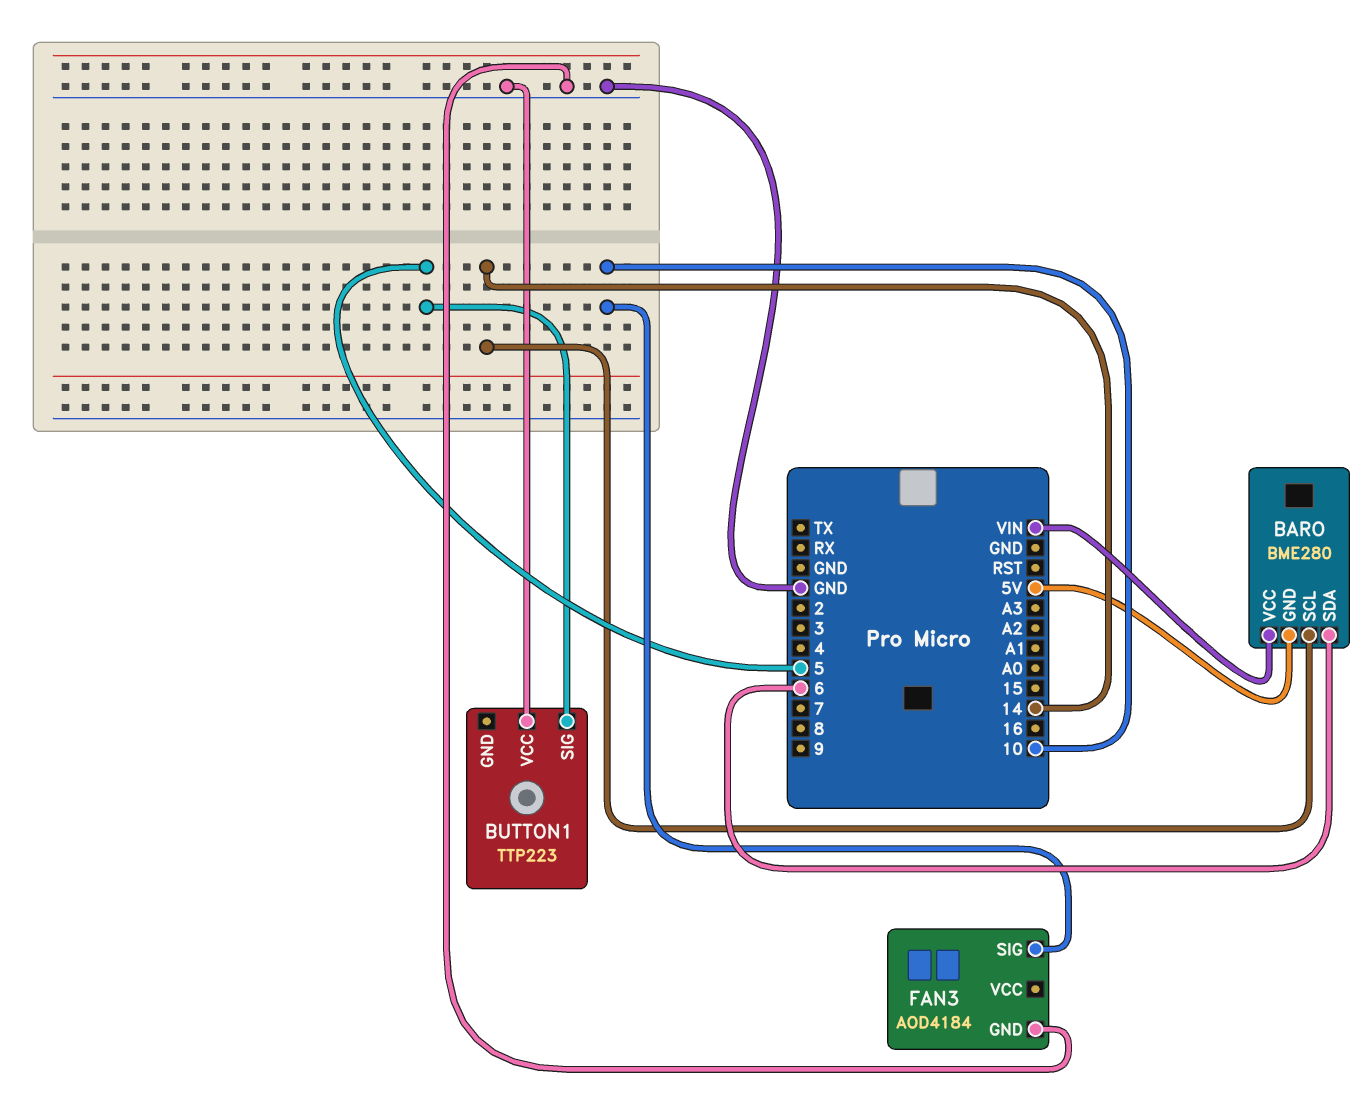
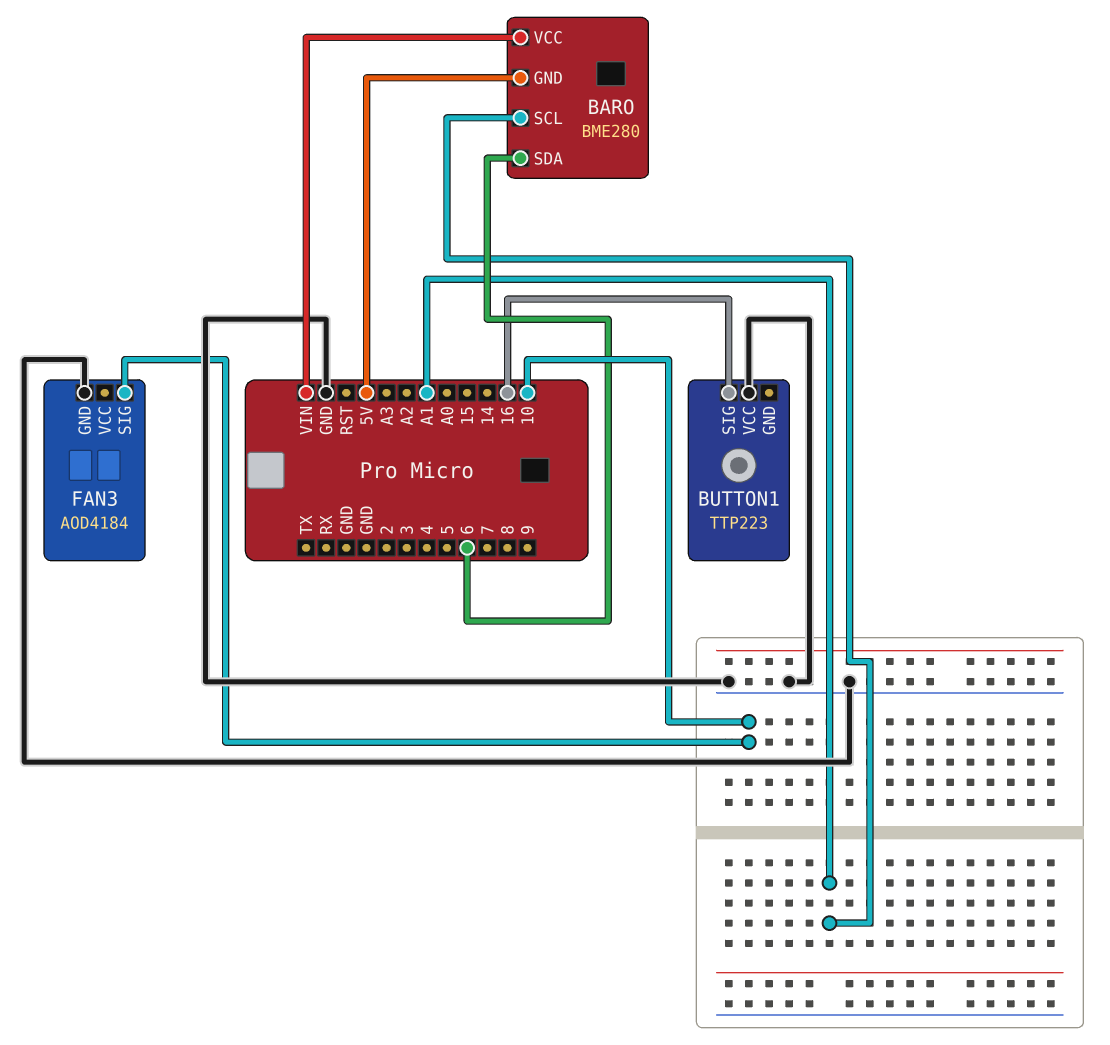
BARO pin SCL: 14 -> A1
BUTTON1 pin SIG: 5 -> 16

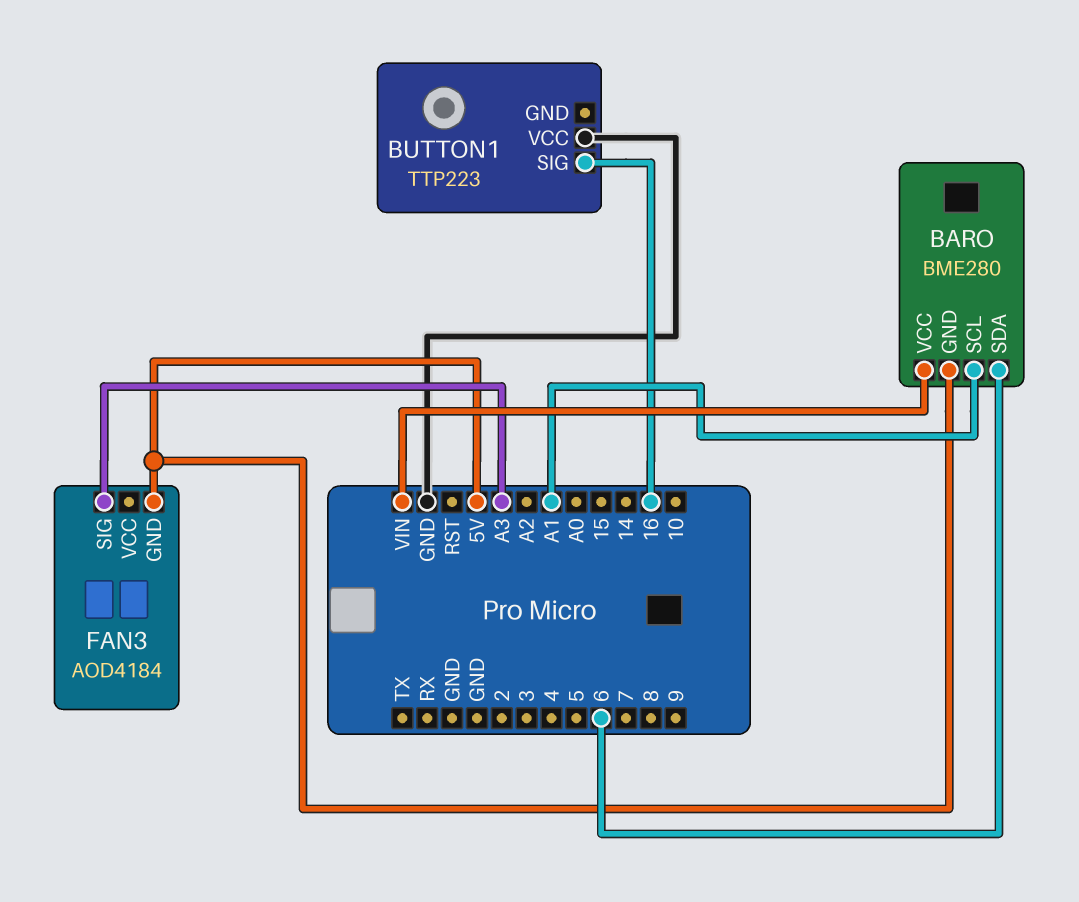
FAN3 pin GND: GND -> 5V
FAN3 pin SIG: 10 -> A3

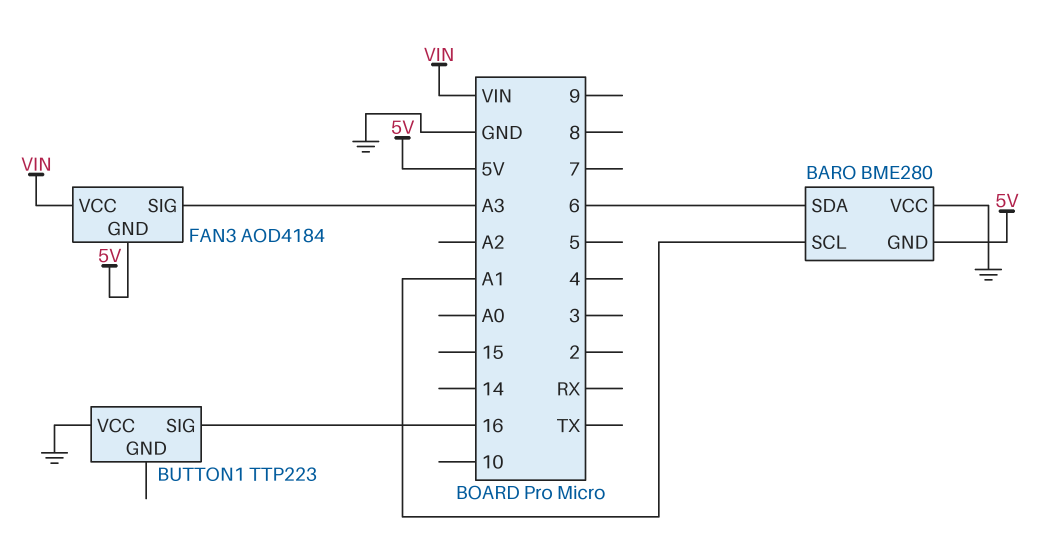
BARO pin VCC: VIN -> GND
FAN3 pin VCC: none -> VIN

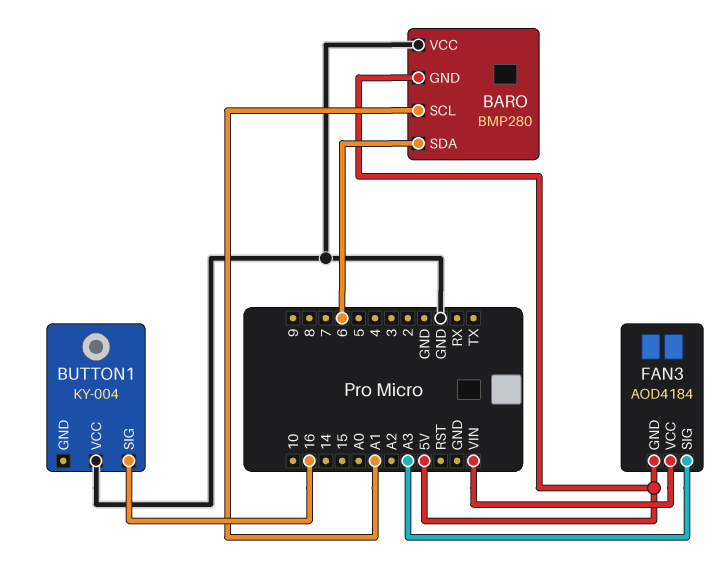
BARO: BME280 -> BMP280
BUTTON1: TTP223 -> KY-004

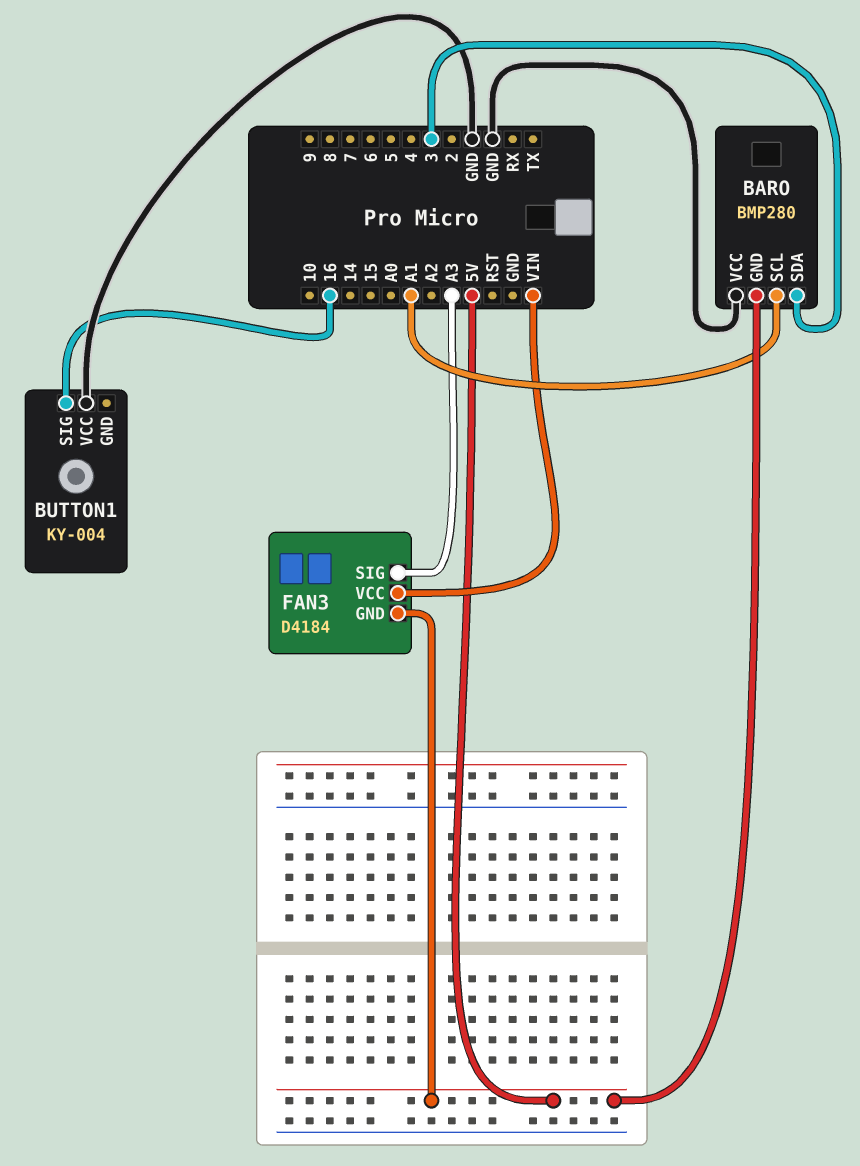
BARO pin SDA: 6 -> 3
FAN3: AOD4184 -> D4184

